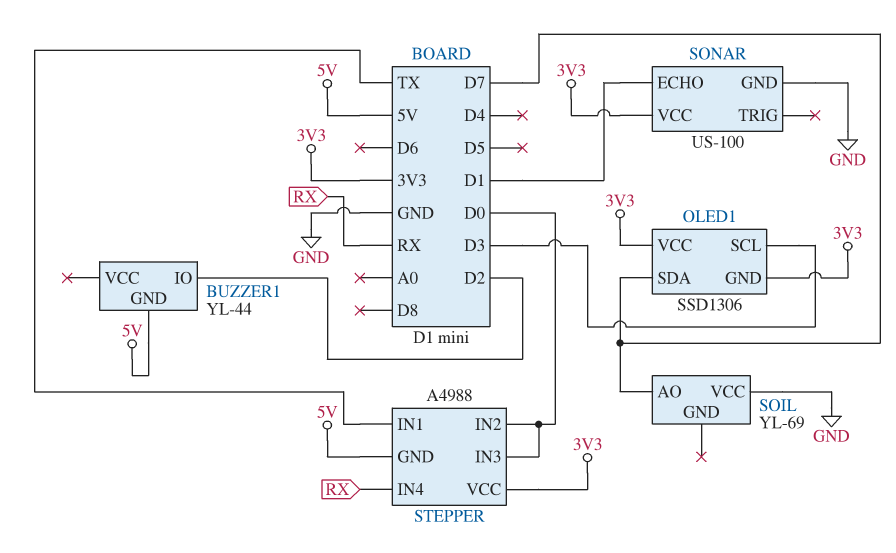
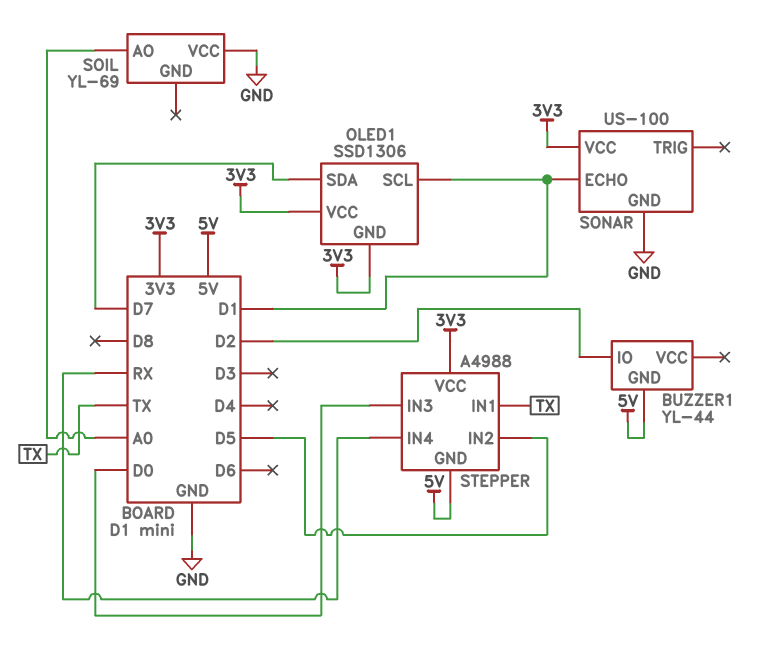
OLED1 pin SCL: D3 -> D1
SOIL pin AO: D7 -> A0
STEPPER pin IN2: D0 -> D5

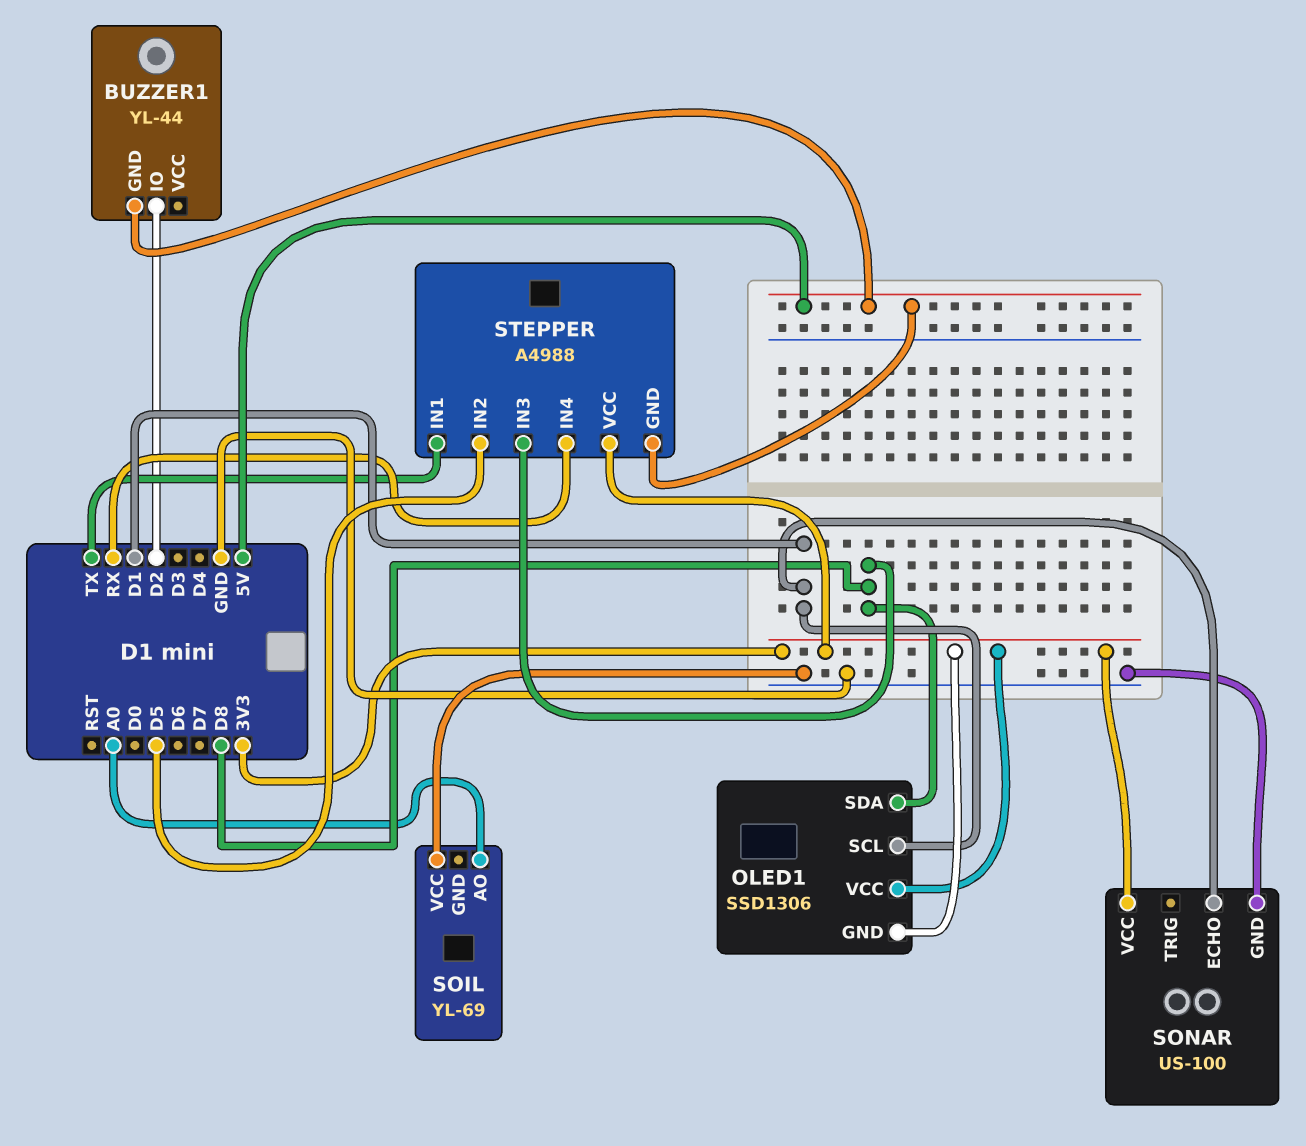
OLED1 pin SDA: D7 -> D8
STEPPER pin IN3: D0 -> D8

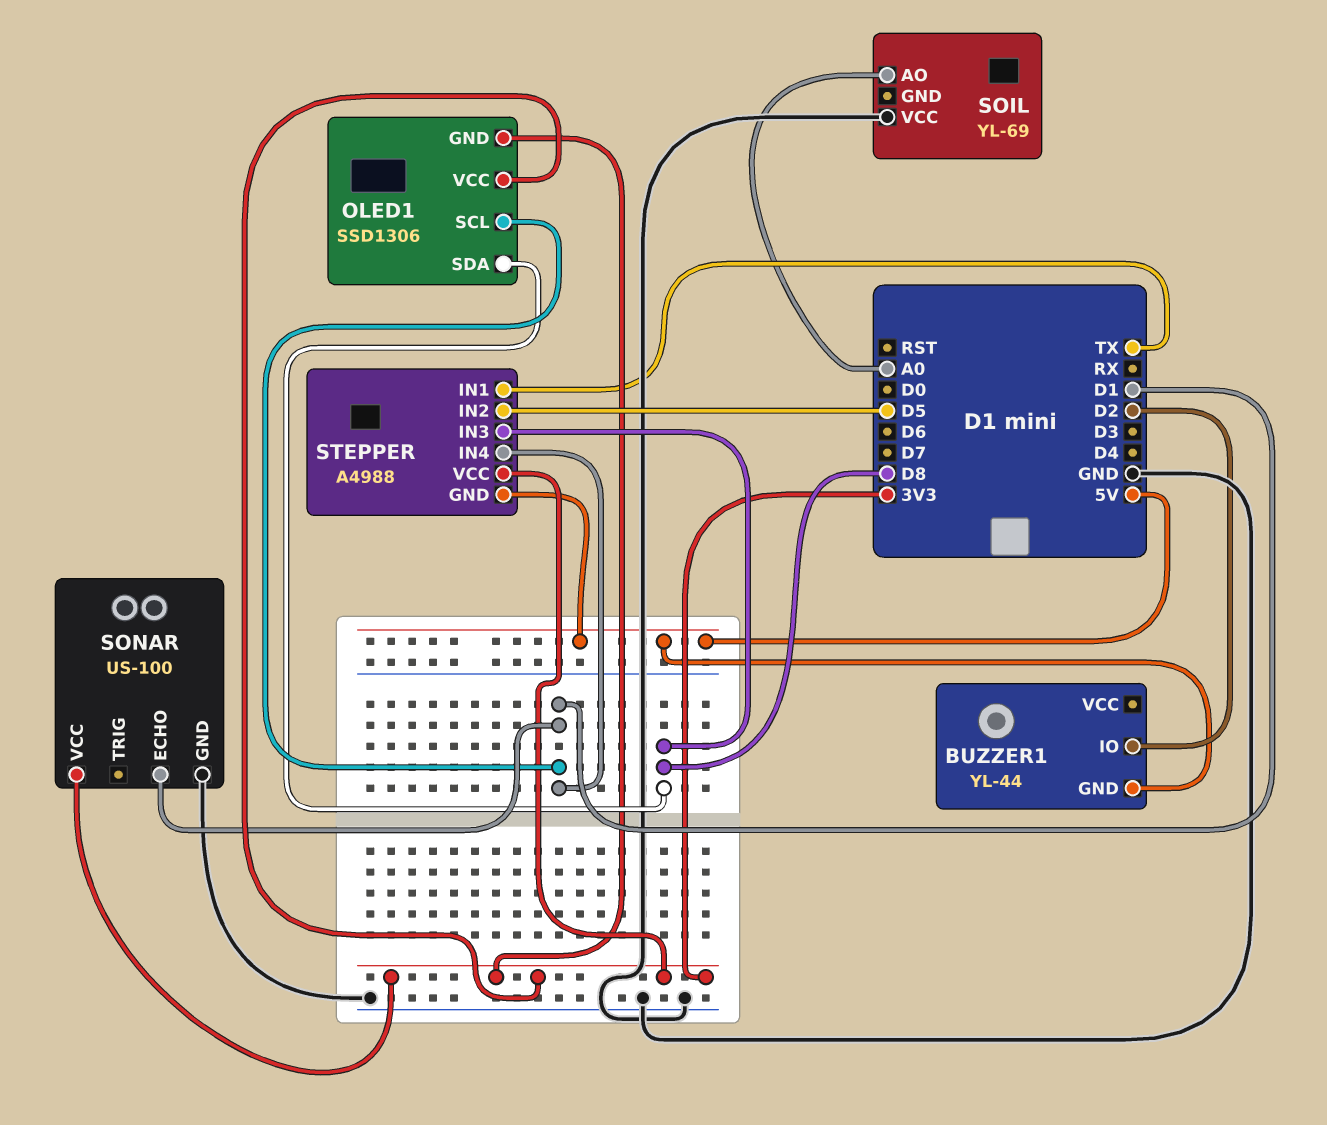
STEPPER pin IN4: RX -> D1

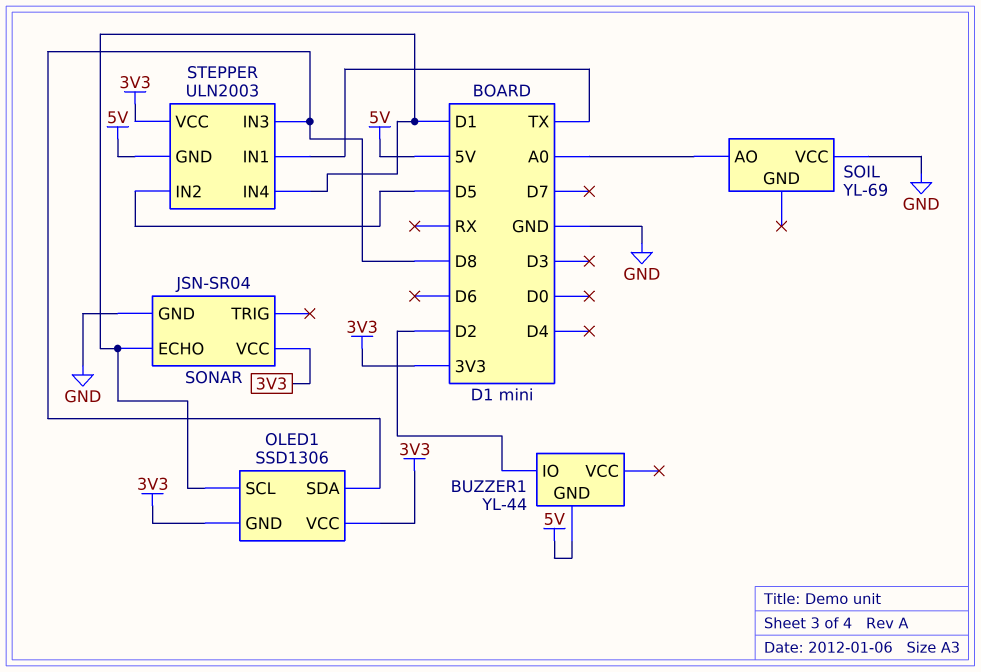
SONAR: US-100 -> JSN-SR04
STEPPER: A4988 -> ULN2003

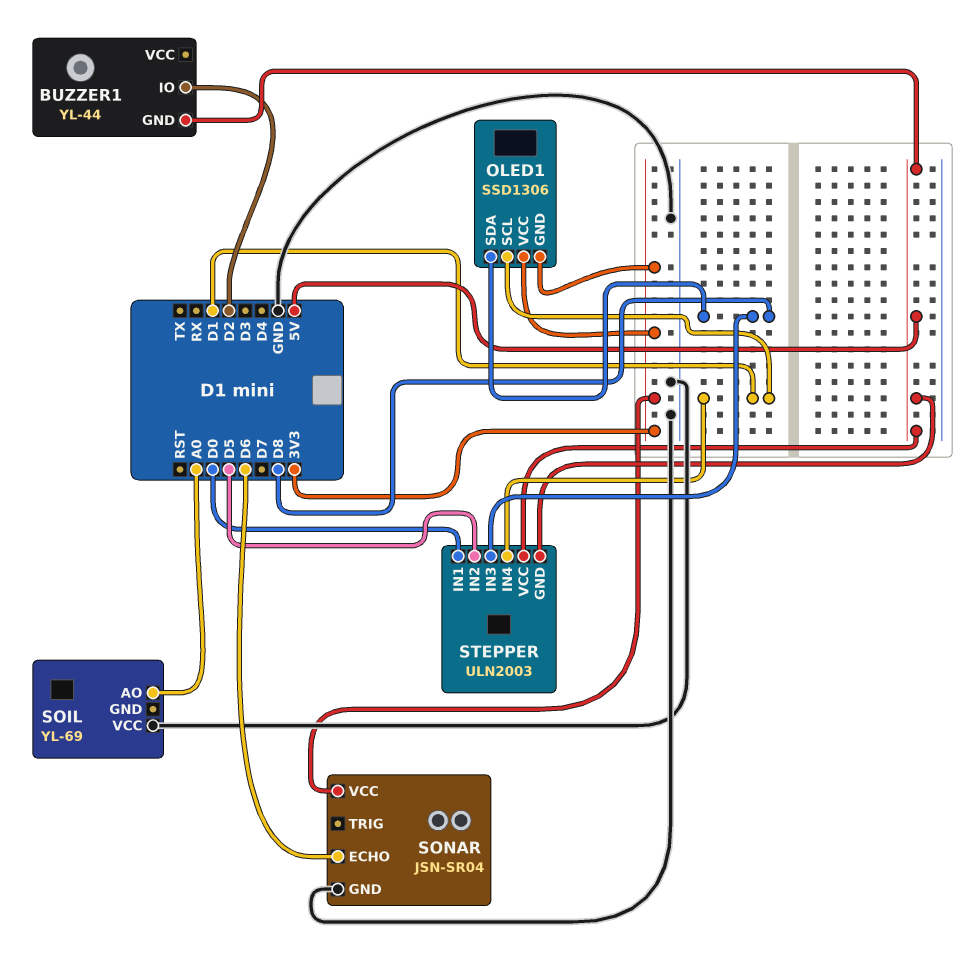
SONAR pin ECHO: D1 -> D6
STEPPER pin IN1: TX -> D0
STEPPER pin VCC: 3V3 -> 5V

